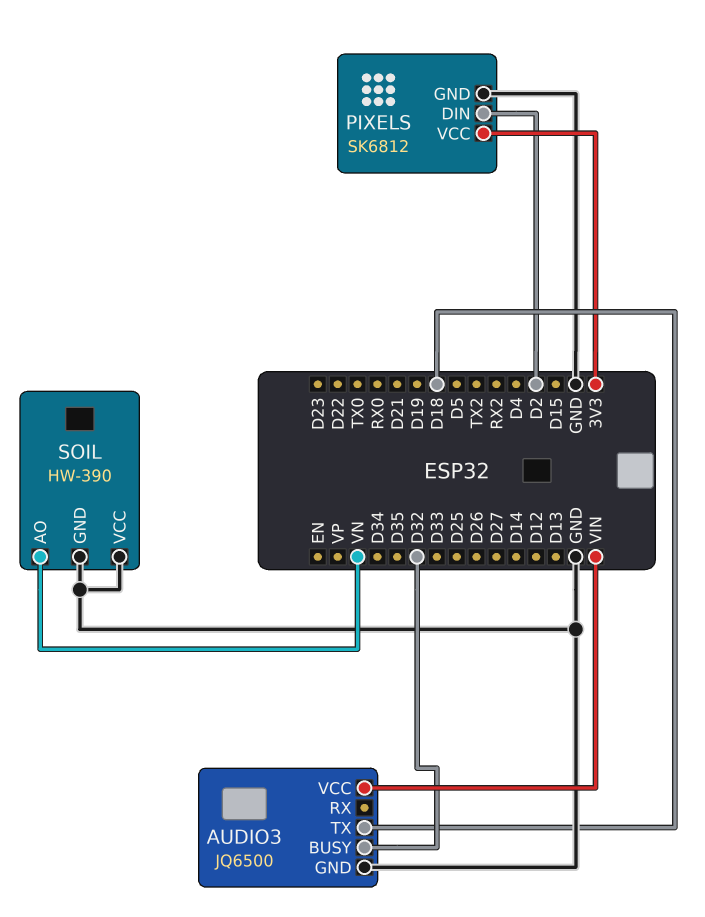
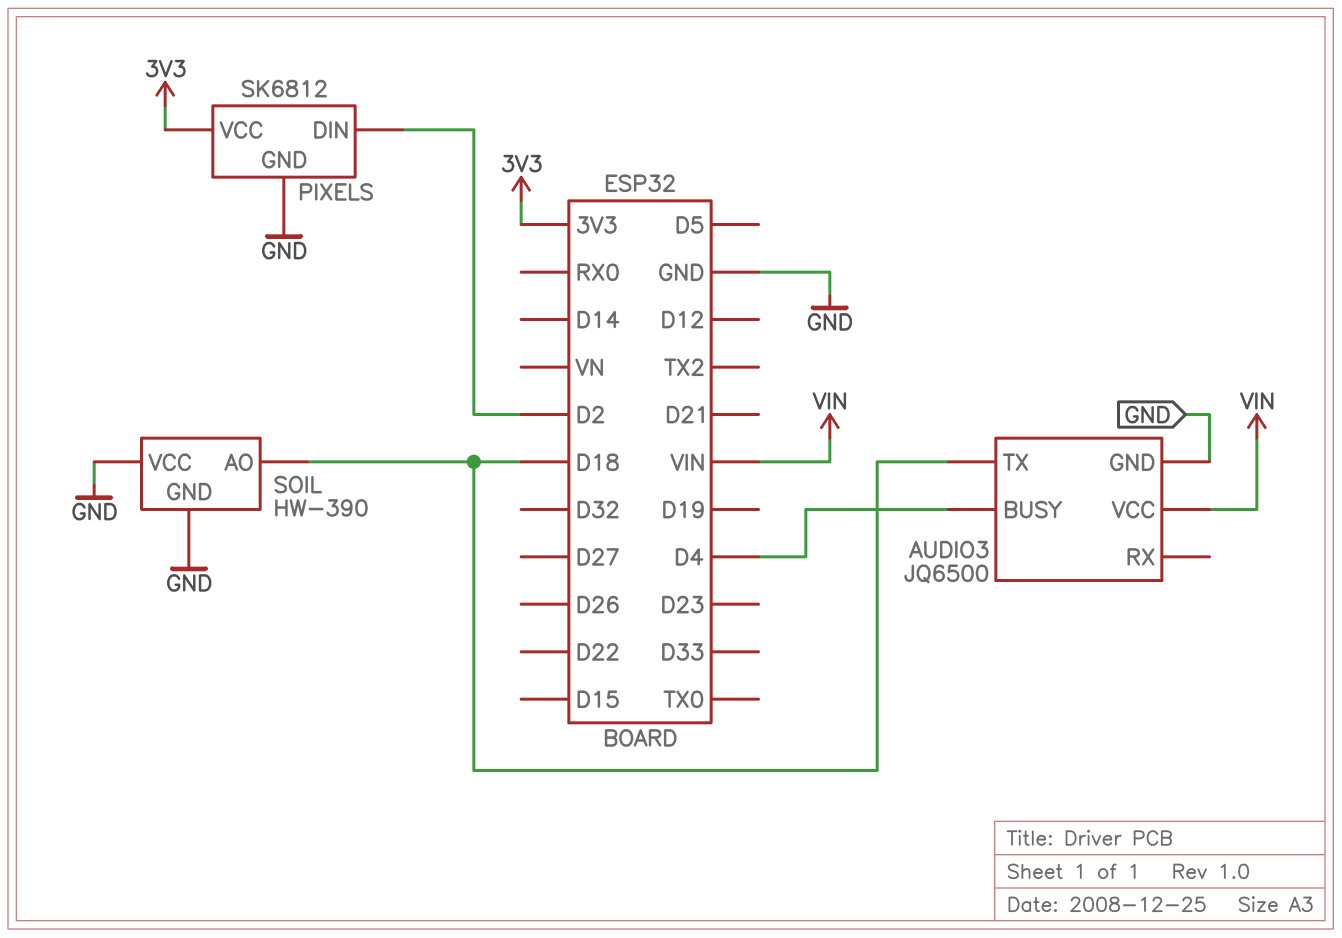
AUDIO3 pin BUSY: D32 -> D4
SOIL pin AO: VN -> D18

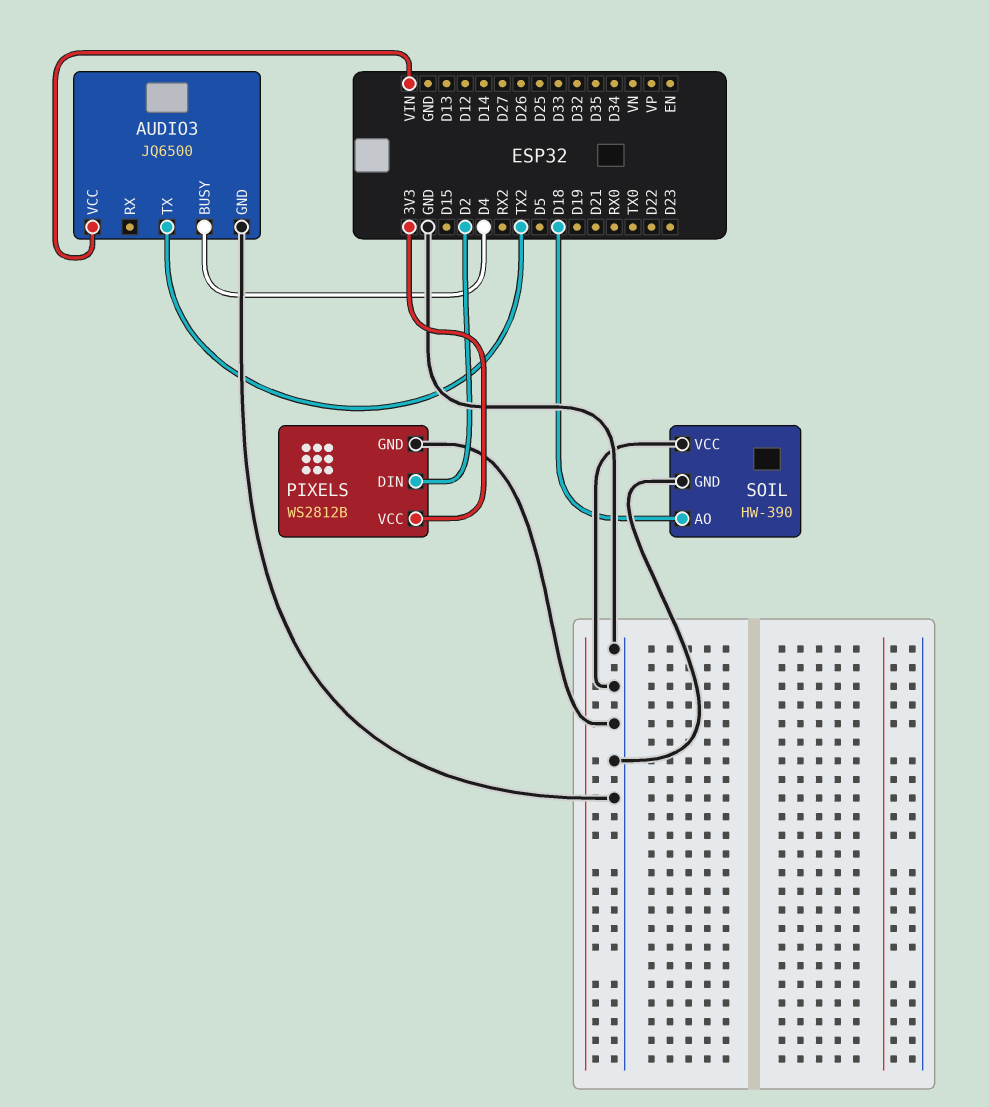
AUDIO3 pin TX: D18 -> TX2
PIXELS: SK6812 -> WS2812B

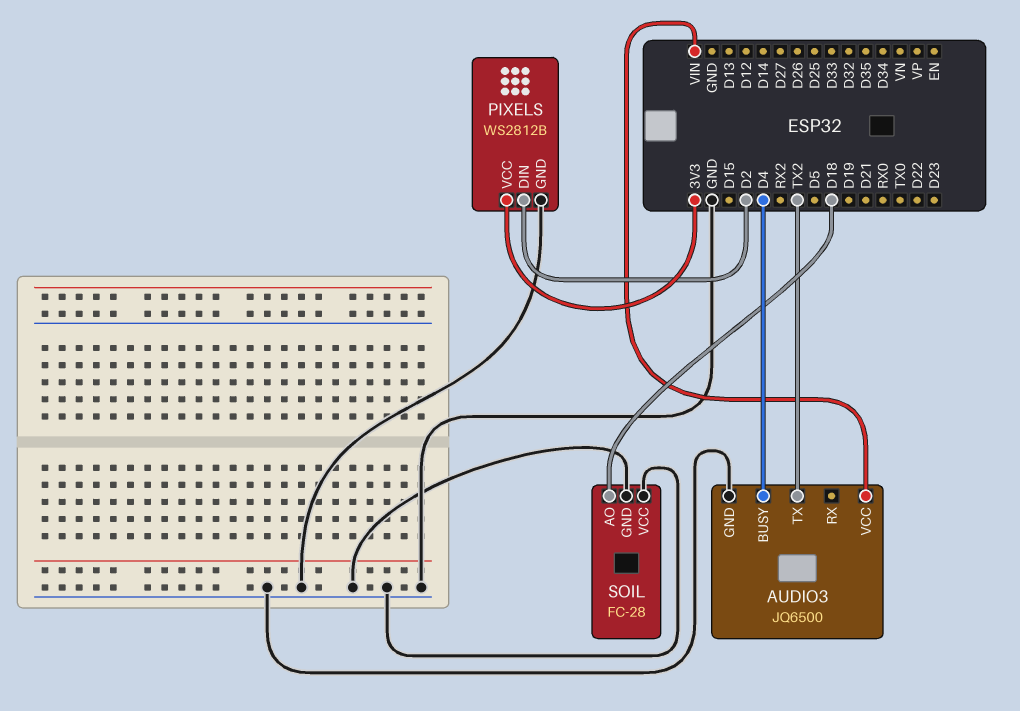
SOIL: HW-390 -> FC-28

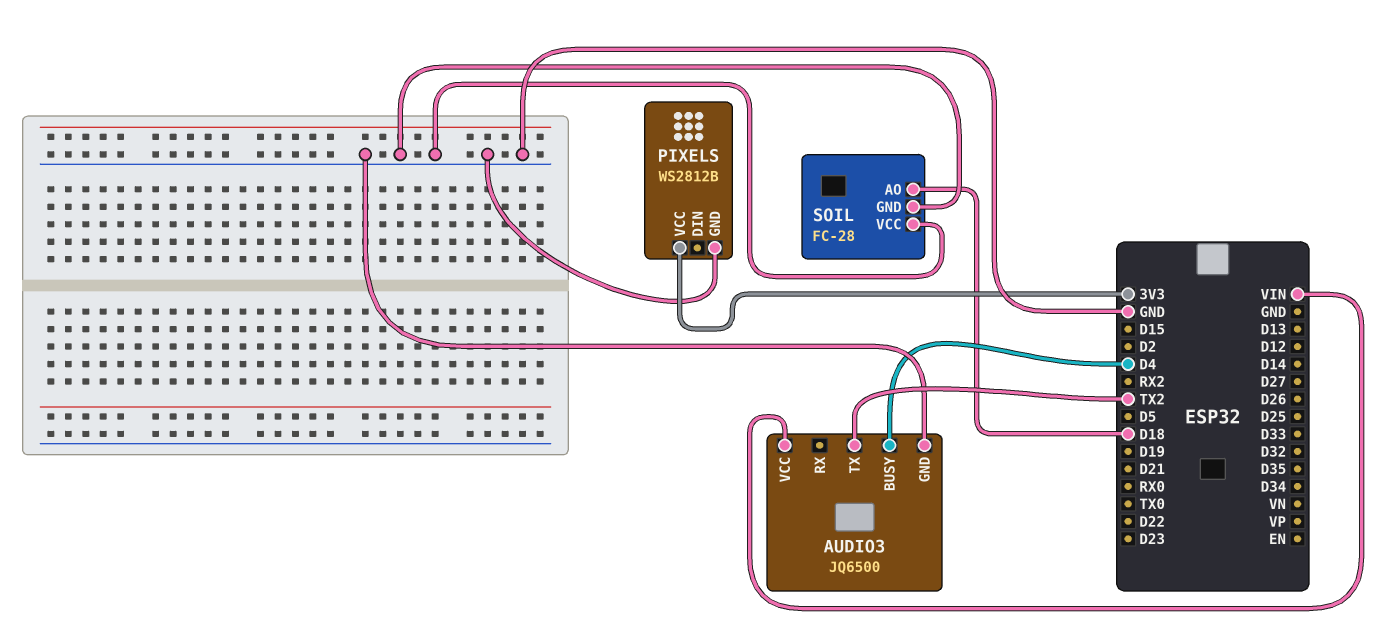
PIXELS pin DIN: D2 -> none

